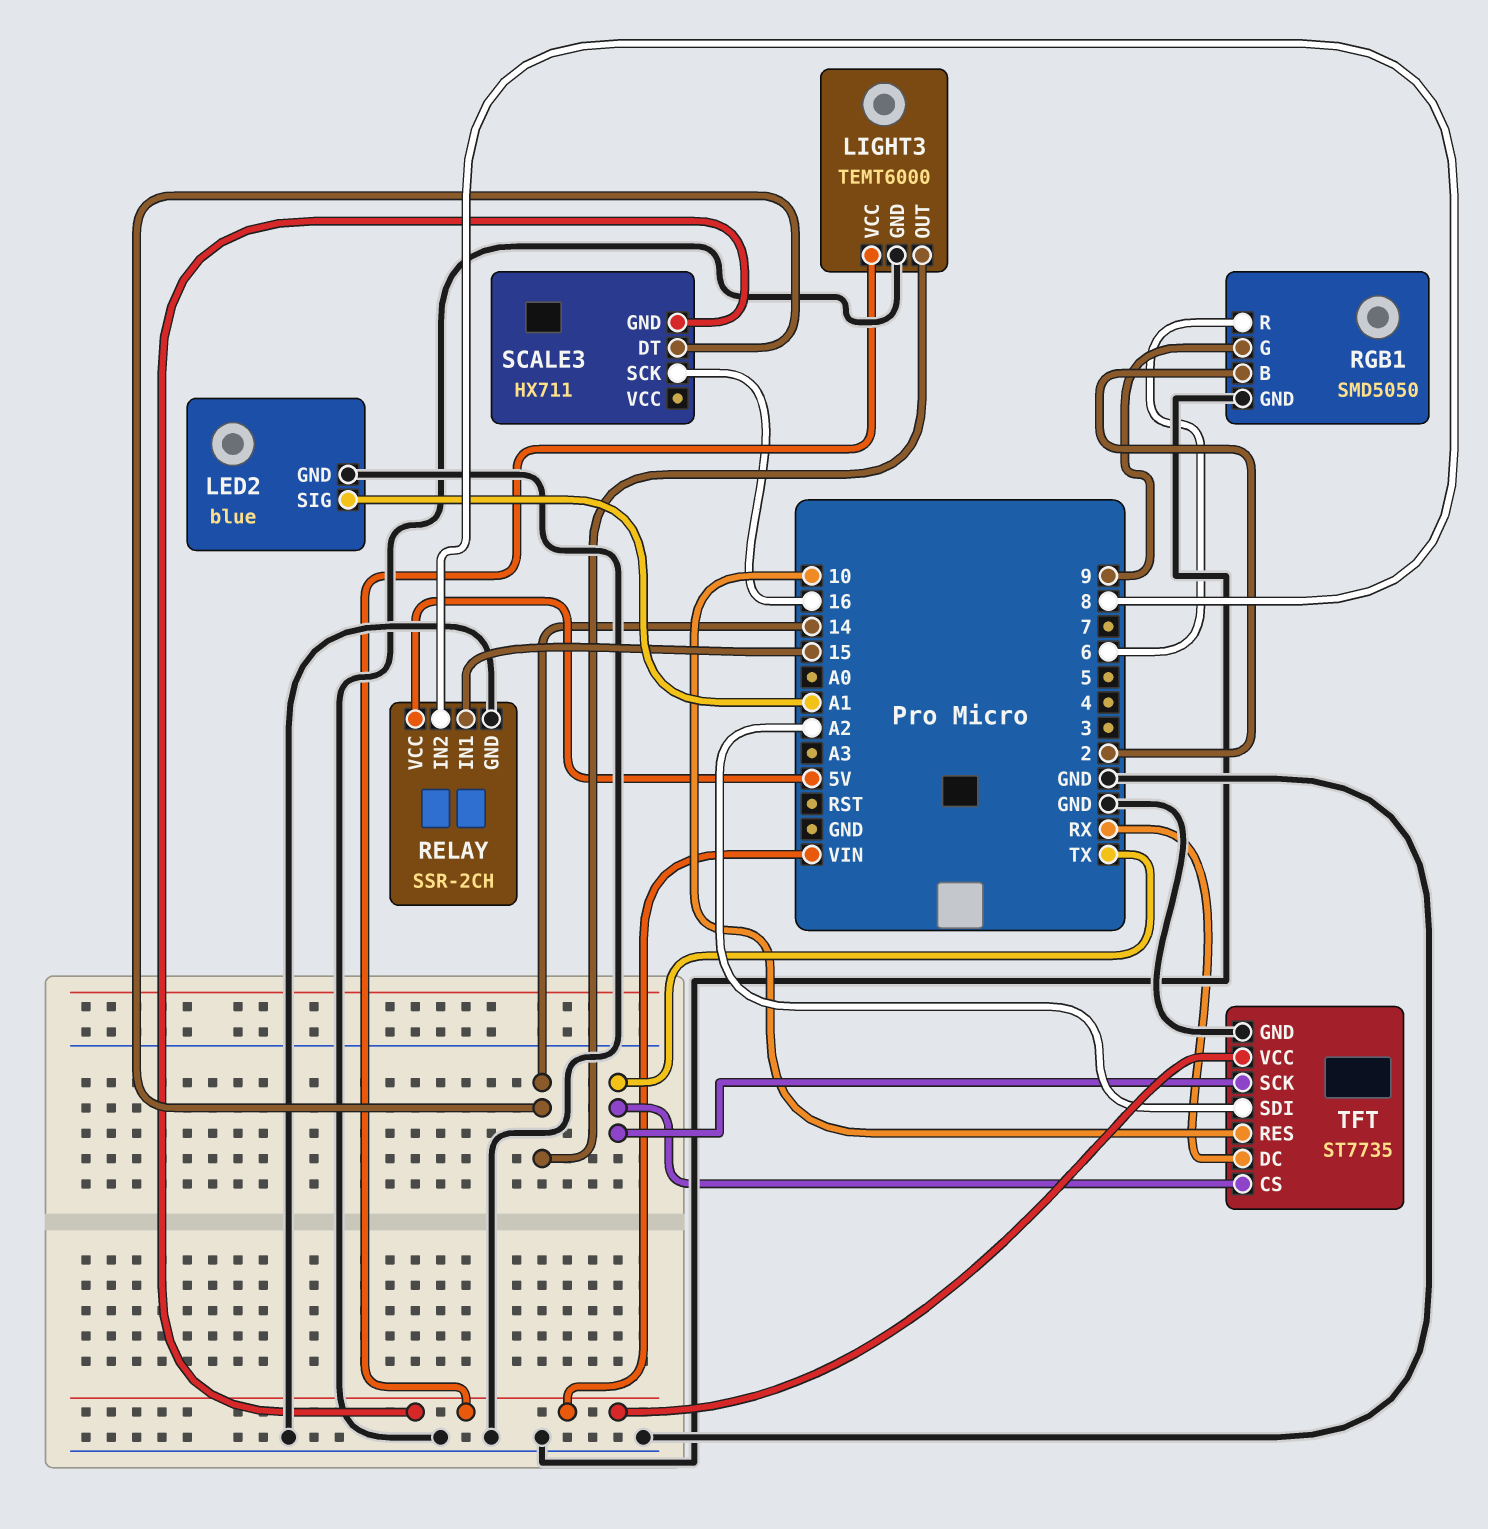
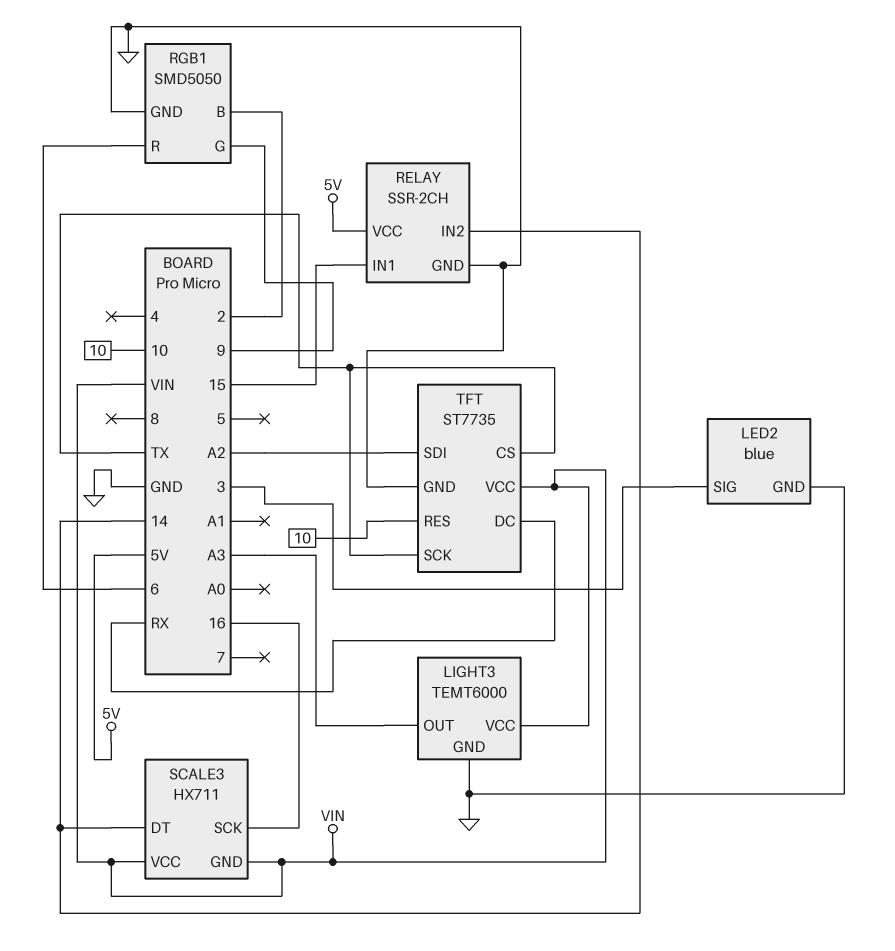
LED2 pin SIG: A1 -> 3
LIGHT3 pin OUT: 14 -> A3
RELAY pin IN2: 8 -> 14
SCALE3 pin VCC: none -> VIN

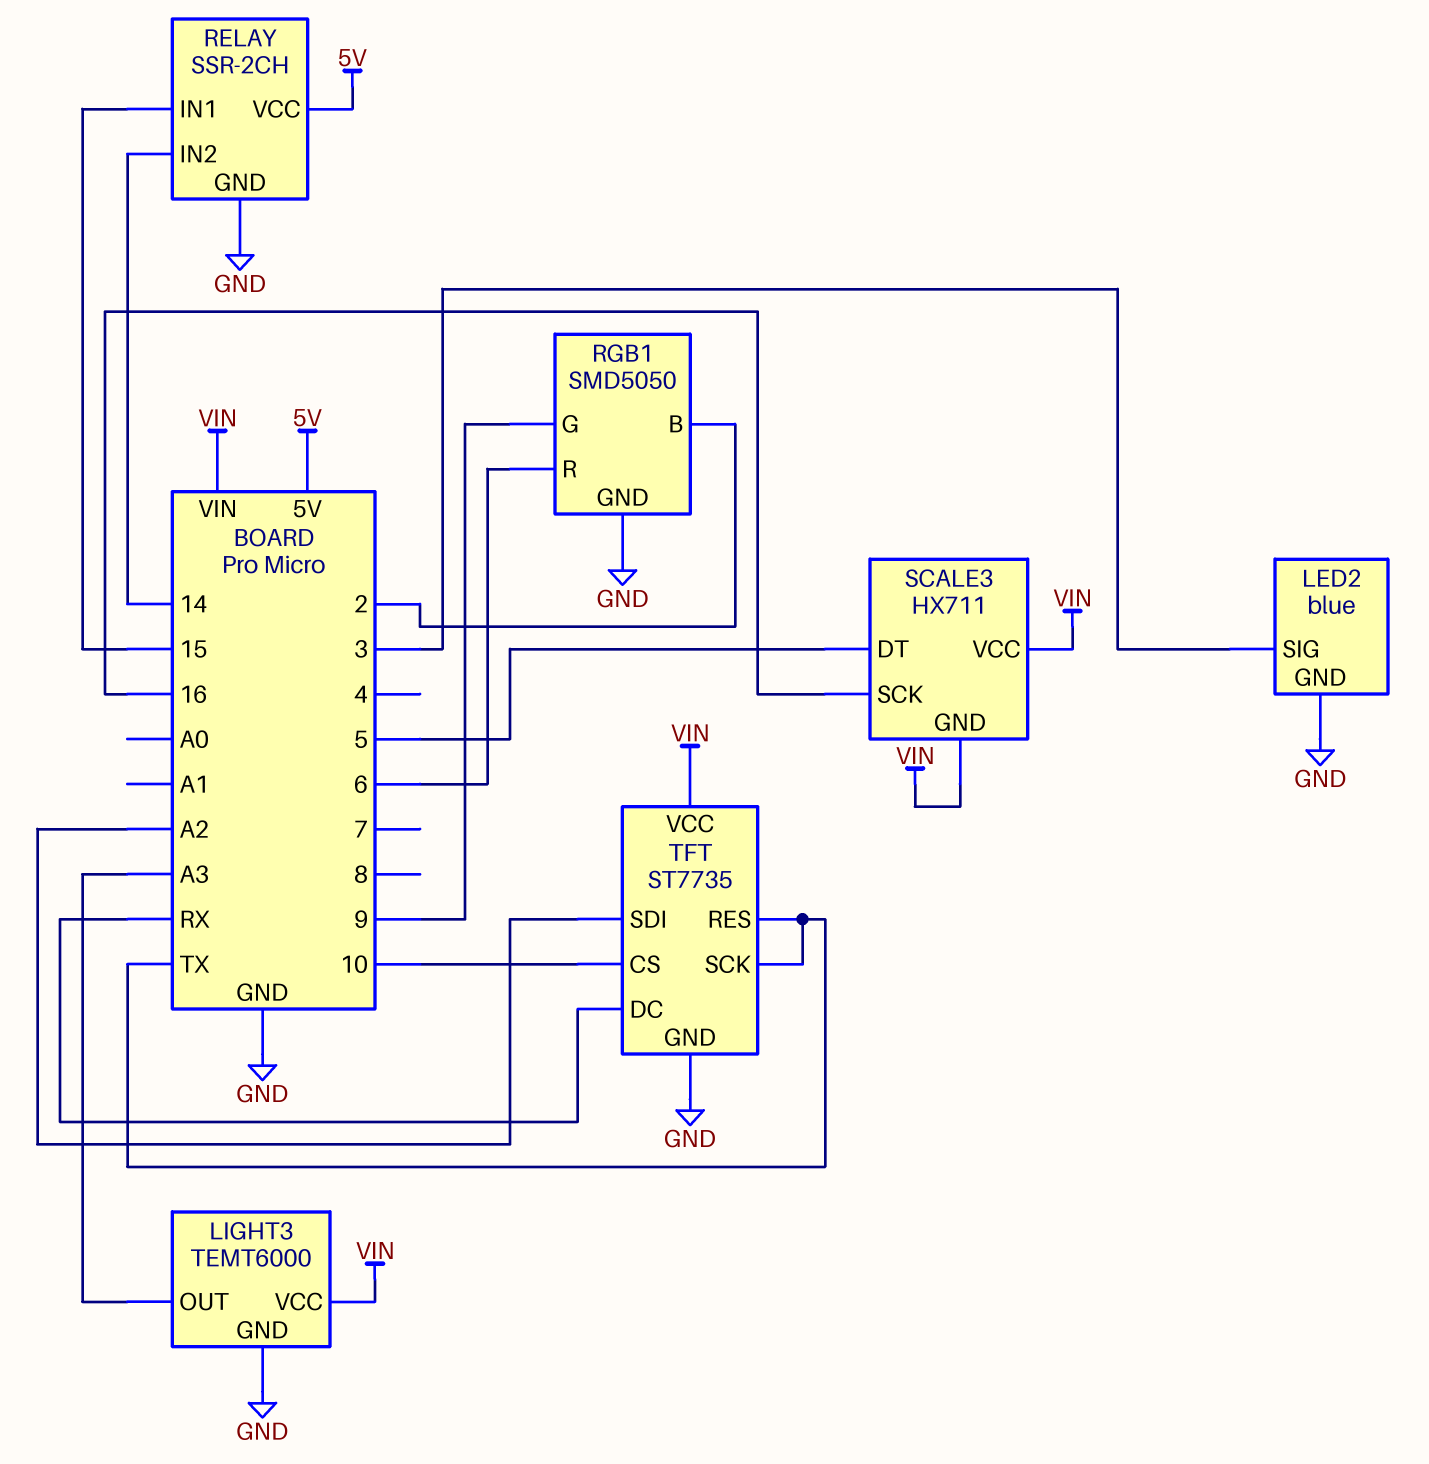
SCALE3 pin DT: 14 -> 5
TFT pin CS: TX -> 10
TFT pin RES: 10 -> TX

